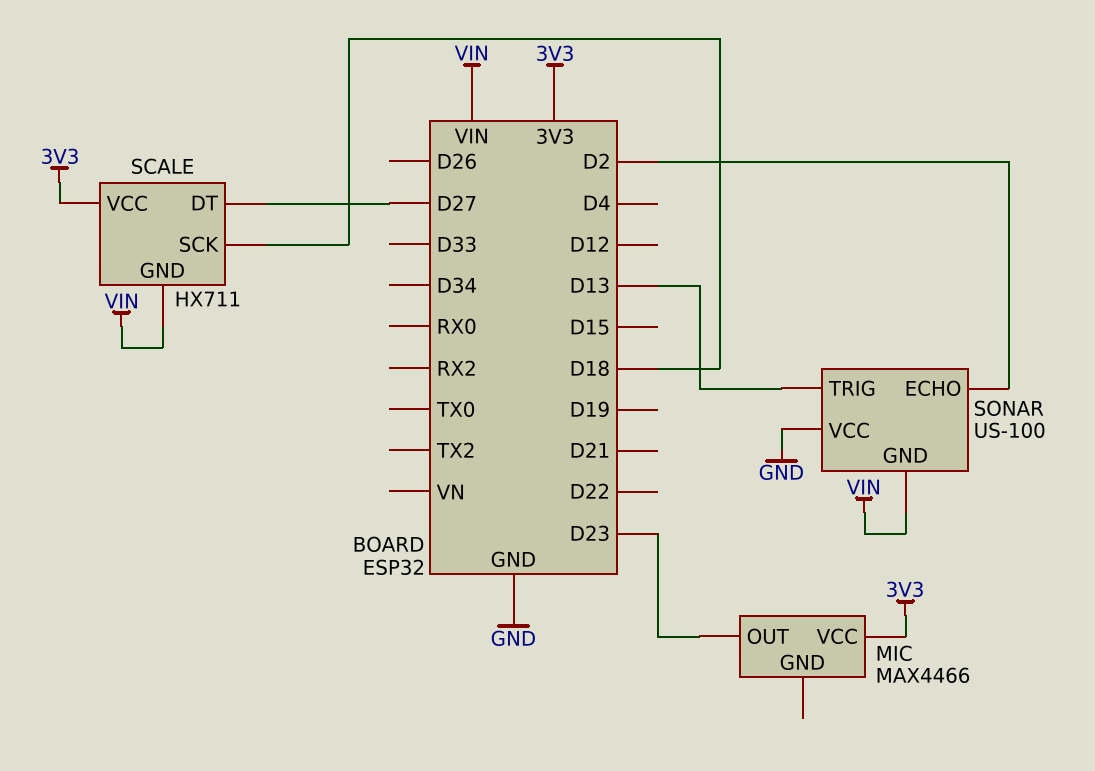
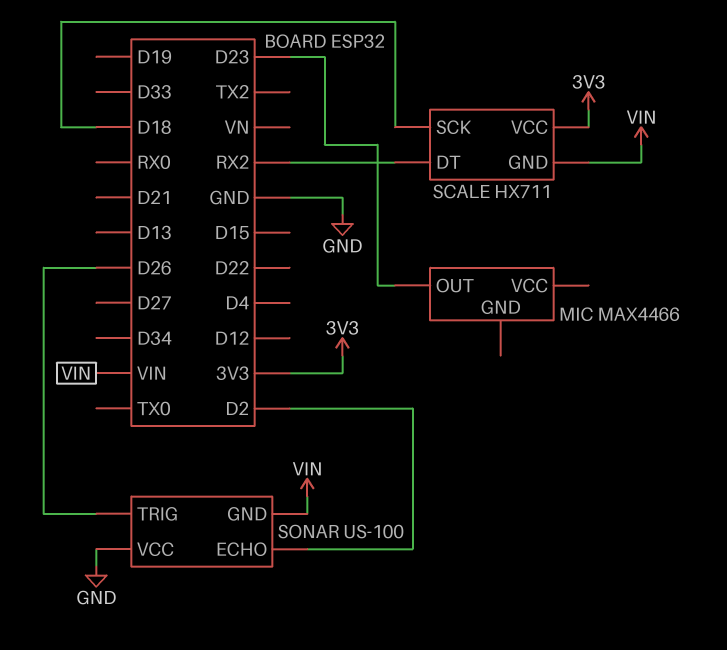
MIC pin VCC: 3V3 -> none
SCALE pin DT: D27 -> RX2
SONAR pin TRIG: D13 -> D26

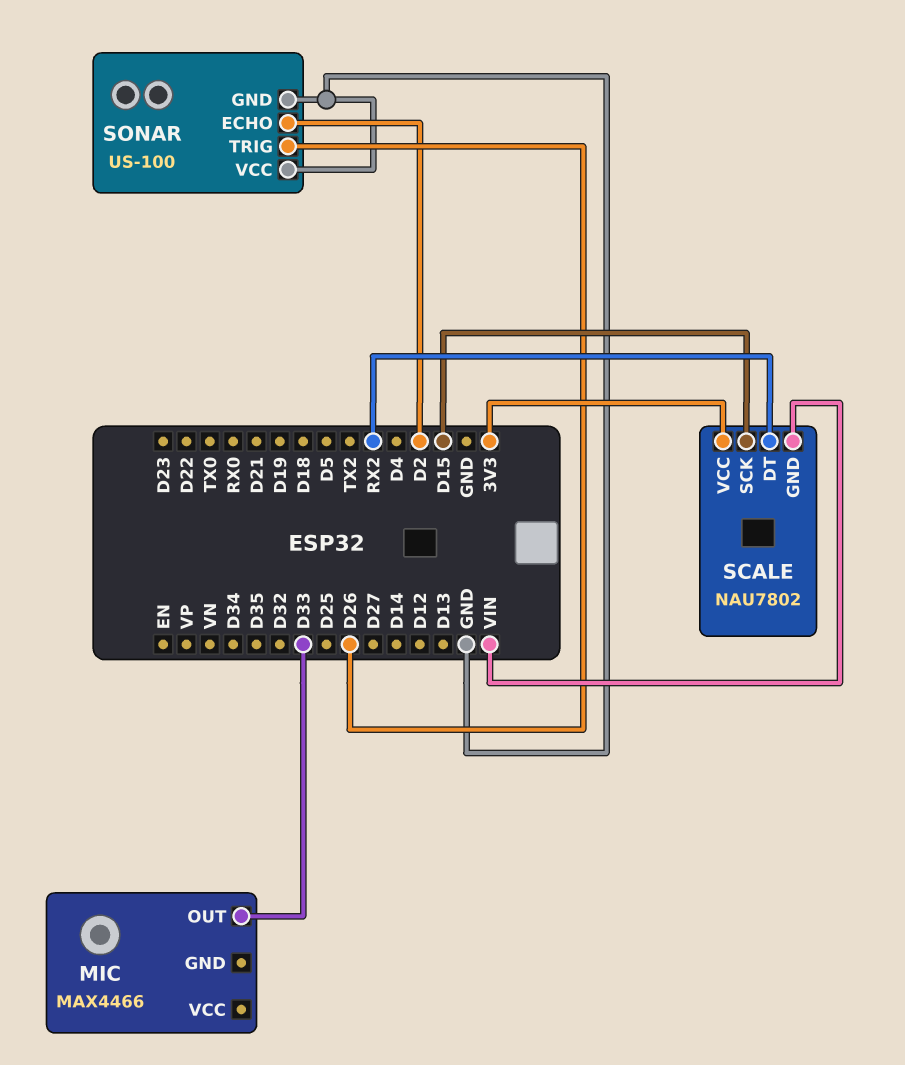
MIC pin OUT: D23 -> D33
SCALE: HX711 -> NAU7802
SCALE pin SCK: D18 -> D15
SONAR pin GND: VIN -> GND

